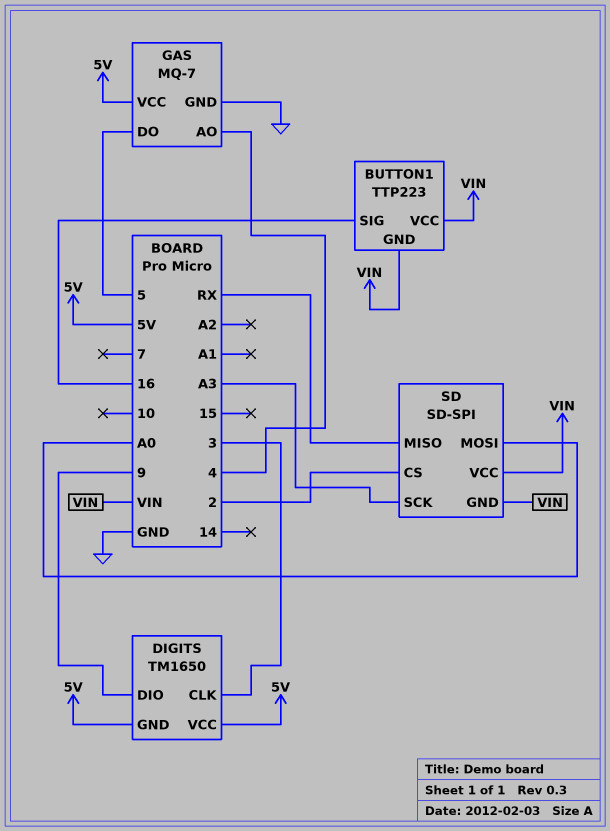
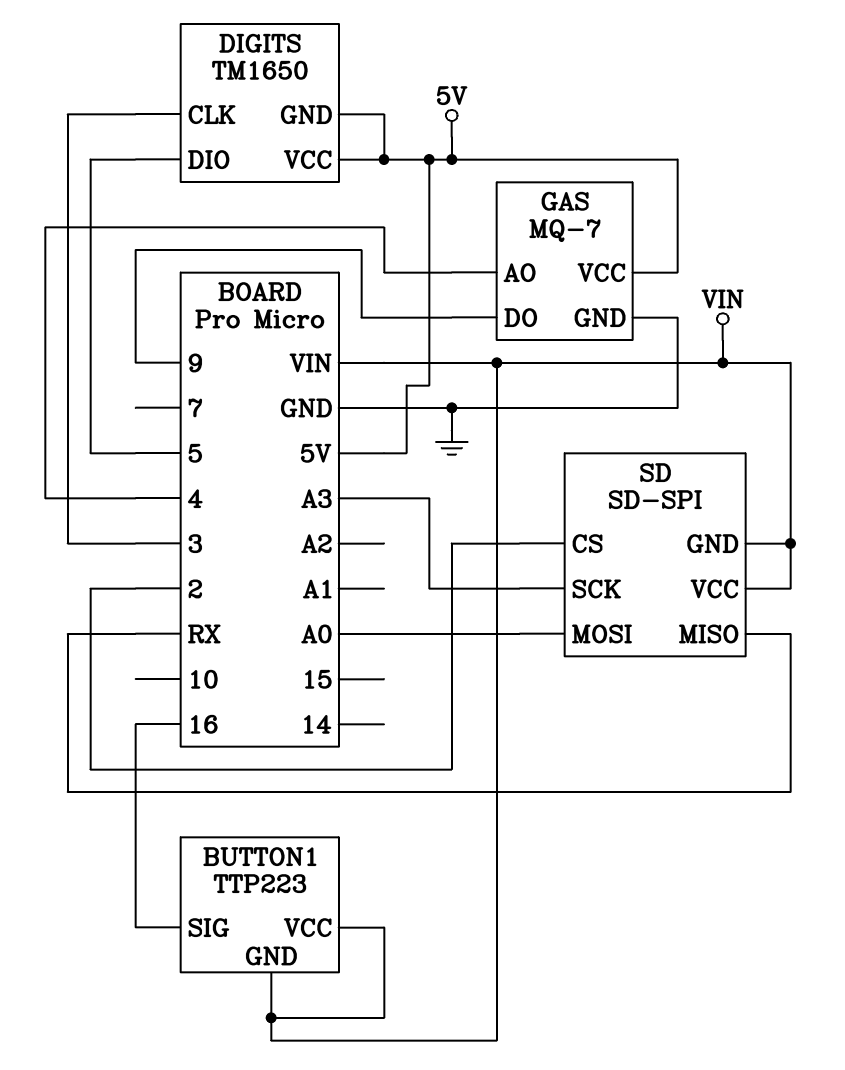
DIGITS pin DIO: 9 -> 5
GAS pin DO: 5 -> 9

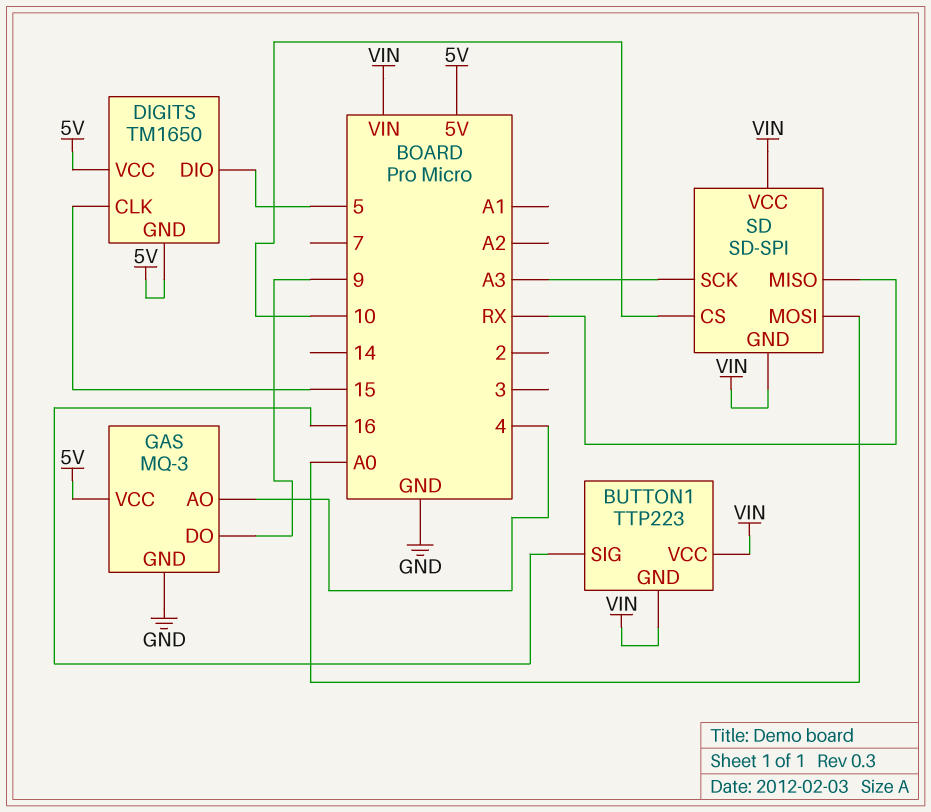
DIGITS pin CLK: 3 -> 15
GAS: MQ-7 -> MQ-3
SD pin CS: 2 -> 10

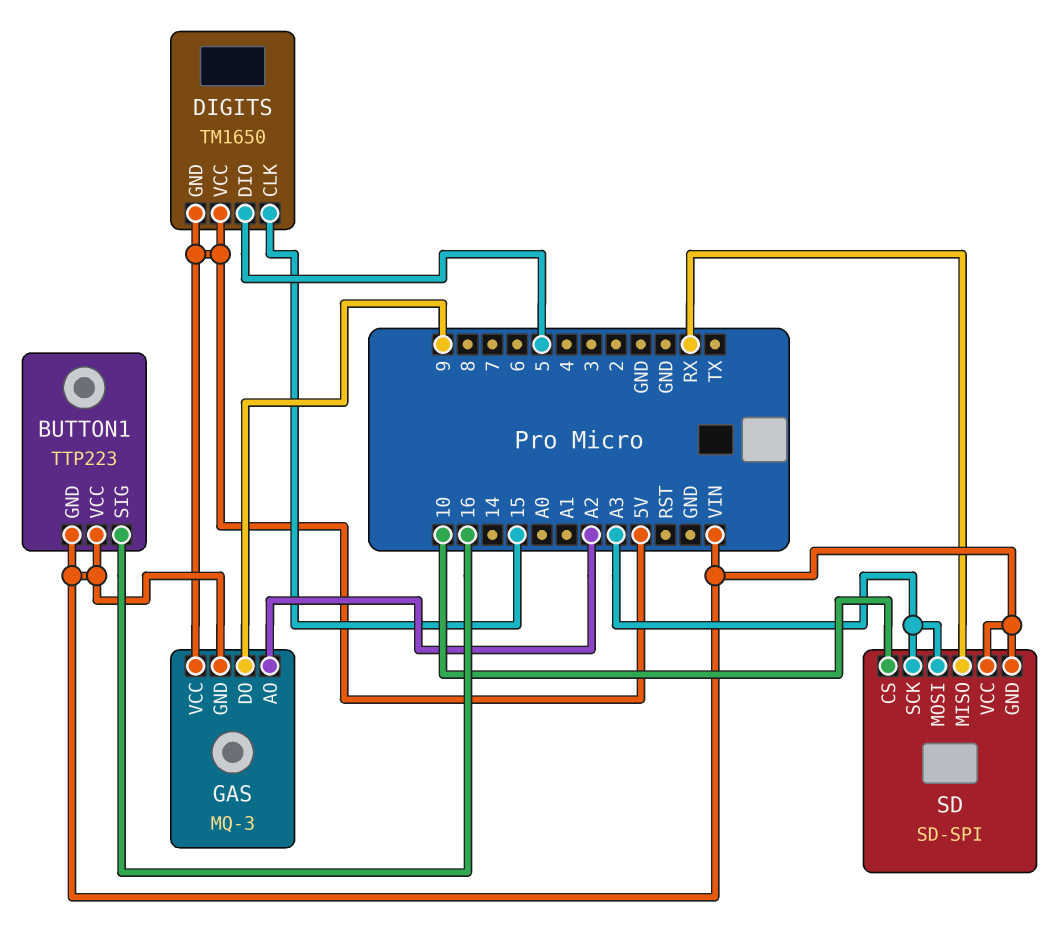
GAS pin AO: 4 -> A2
GAS pin GND: GND -> VIN
SD pin MOSI: A0 -> A3

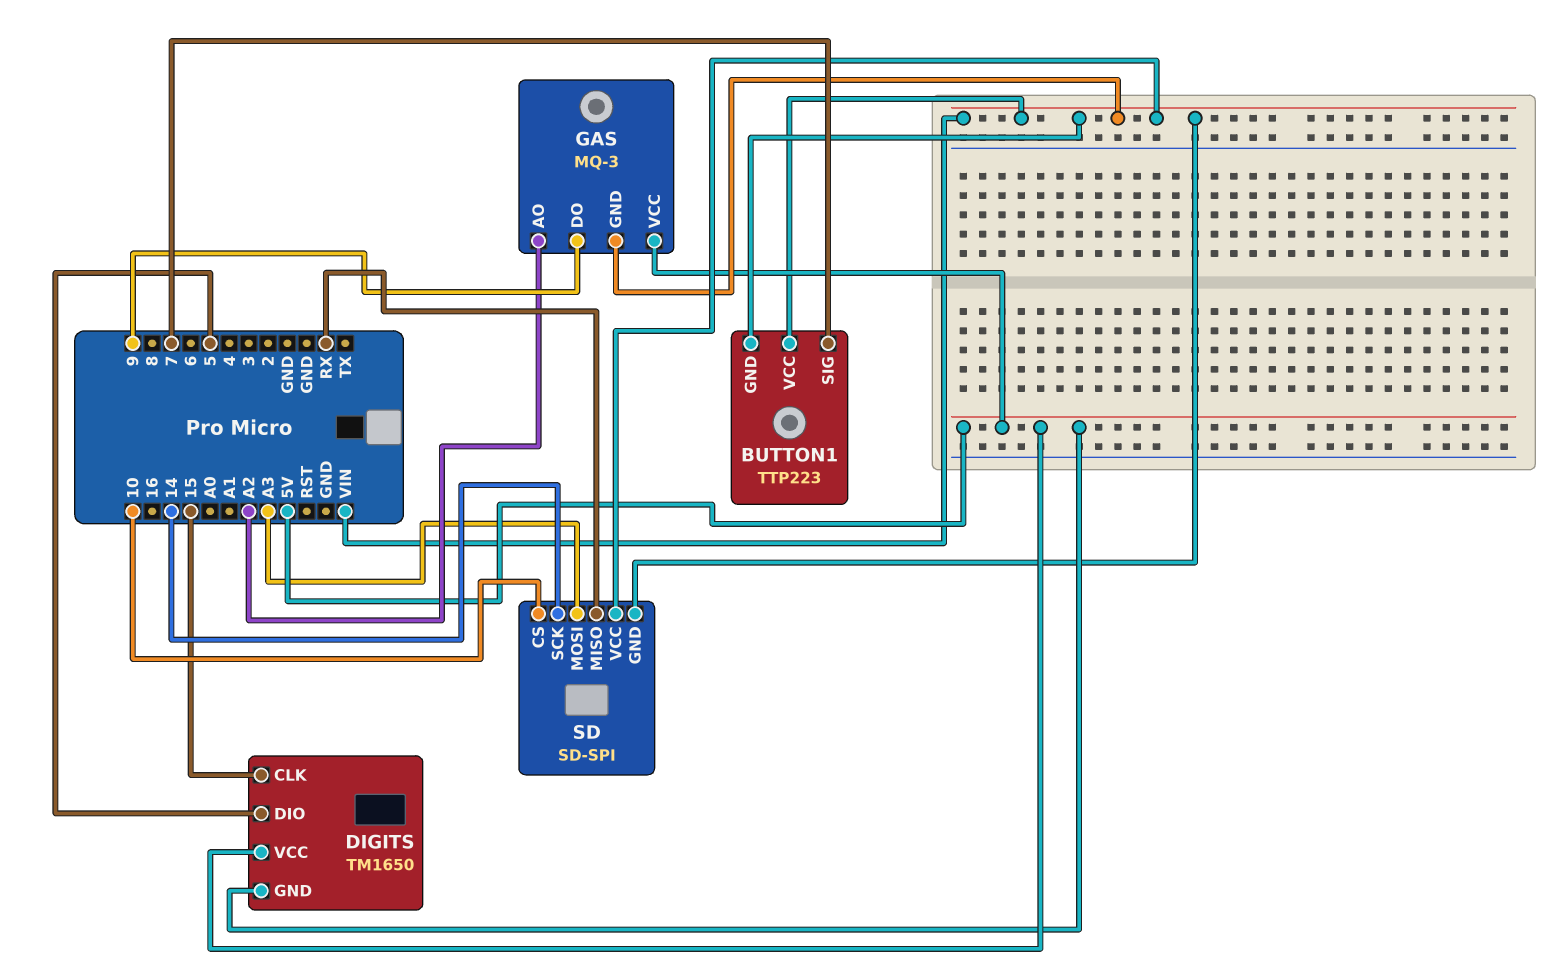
BUTTON1 pin SIG: 16 -> 7
SD pin SCK: A3 -> 14

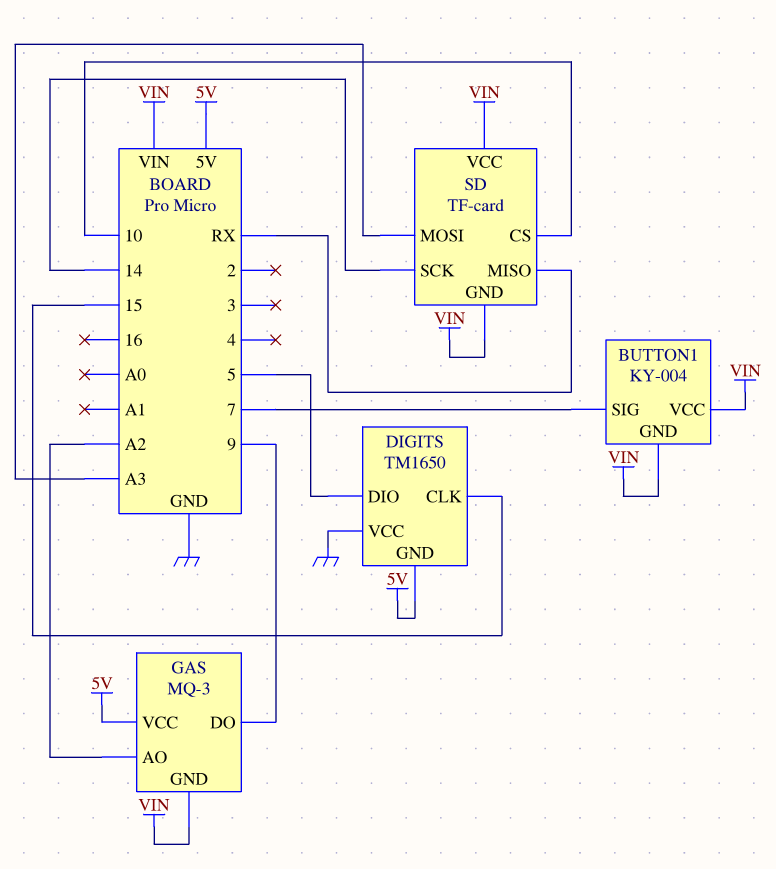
BUTTON1: TTP223 -> KY-004
DIGITS pin VCC: 5V -> GND
SD: SD-SPI -> TF-card

